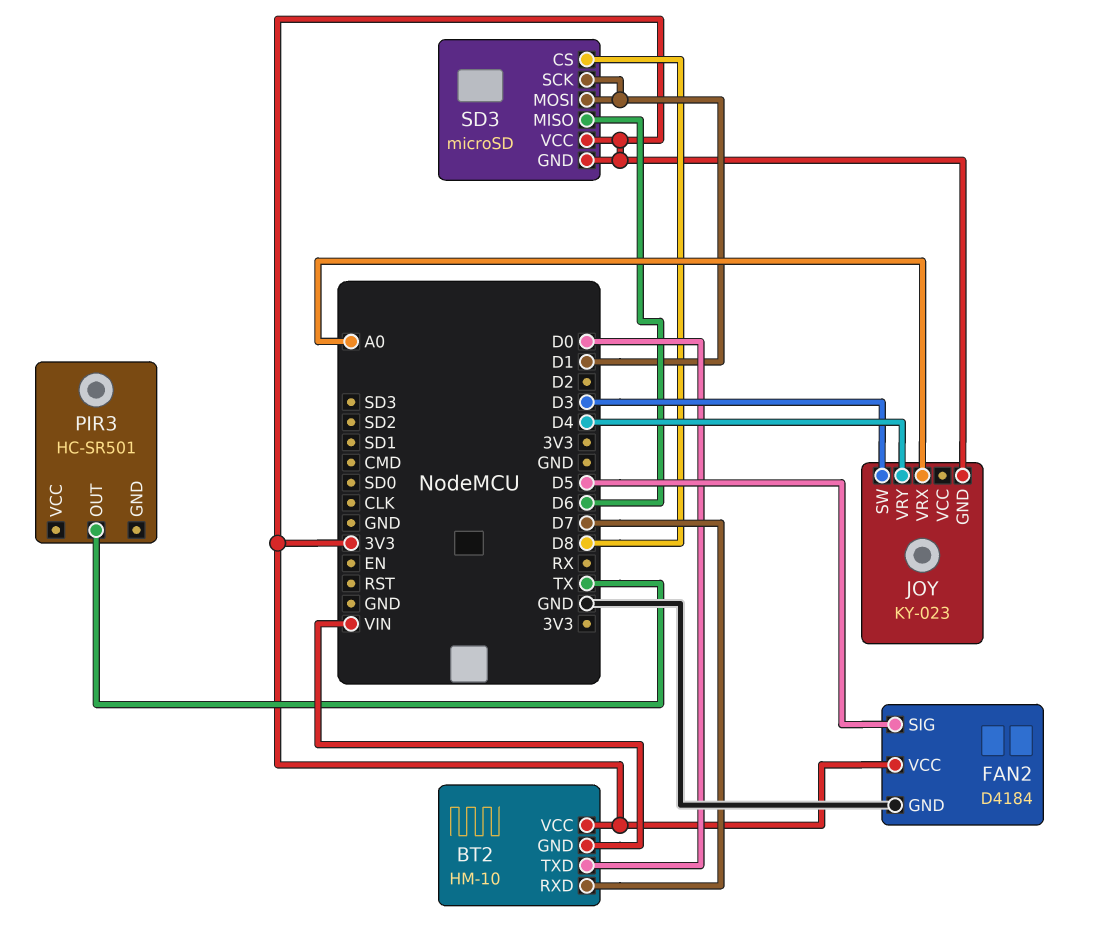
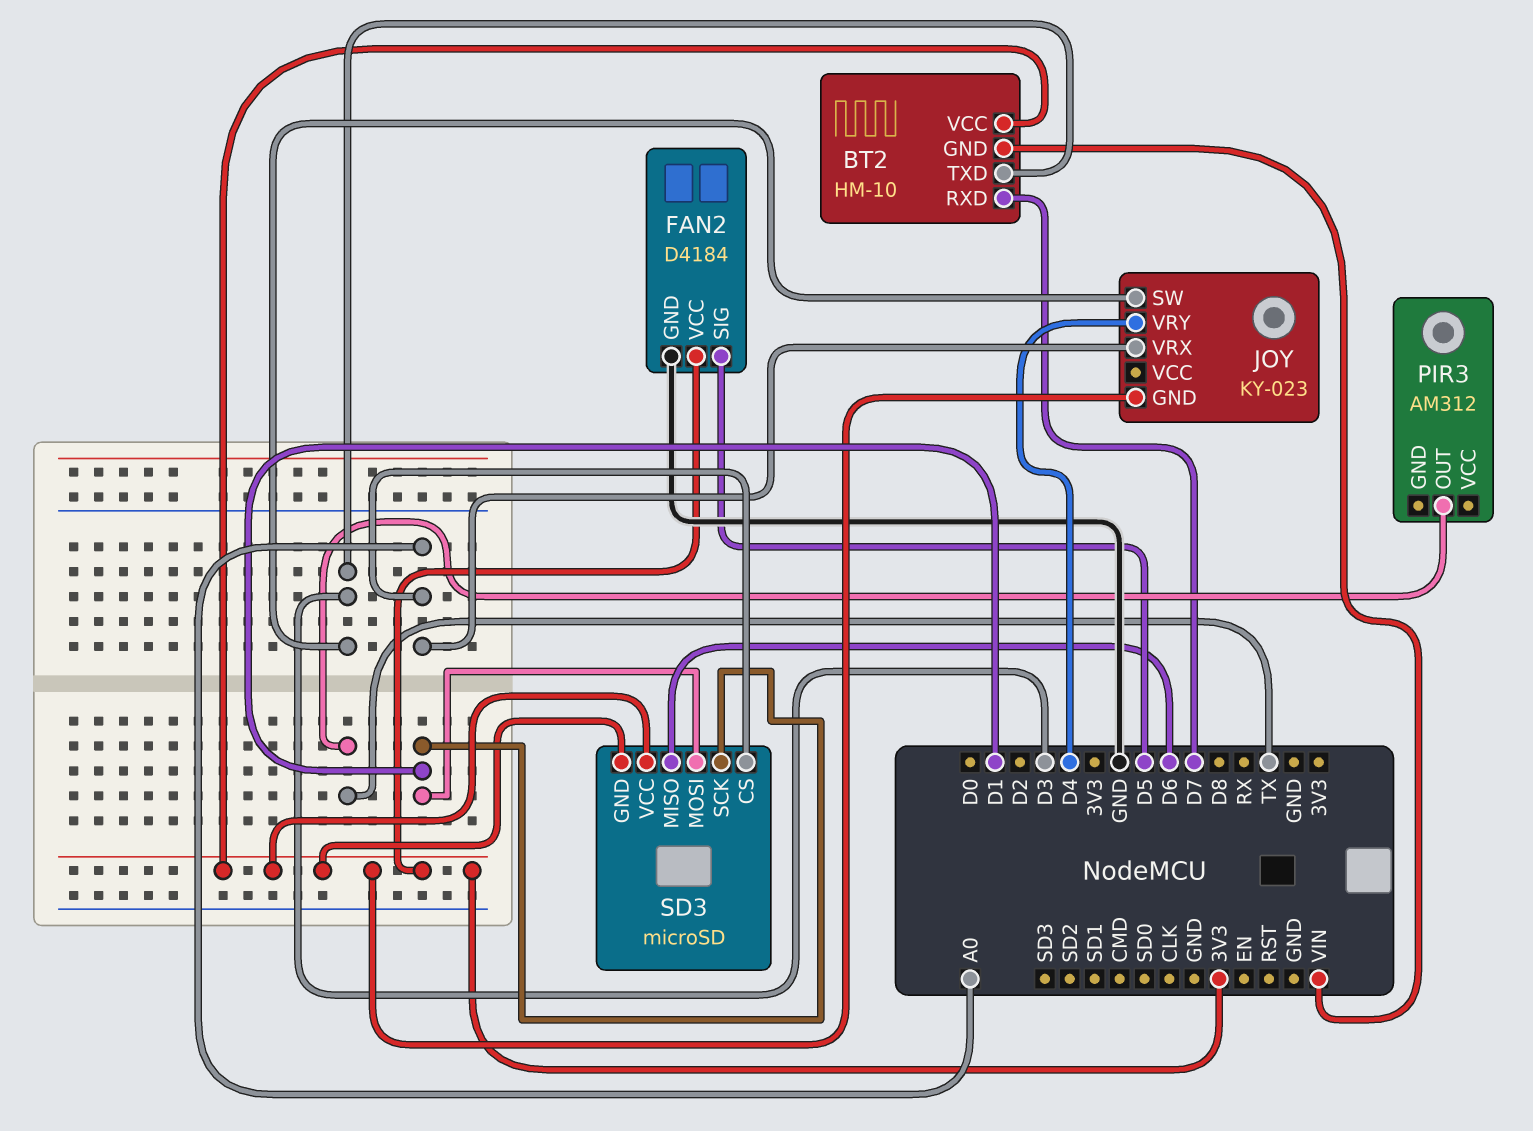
BT2 pin TXD: D0 -> D3
PIR3: HC-SR501 -> AM312
SD3 pin CS: D8 -> A0

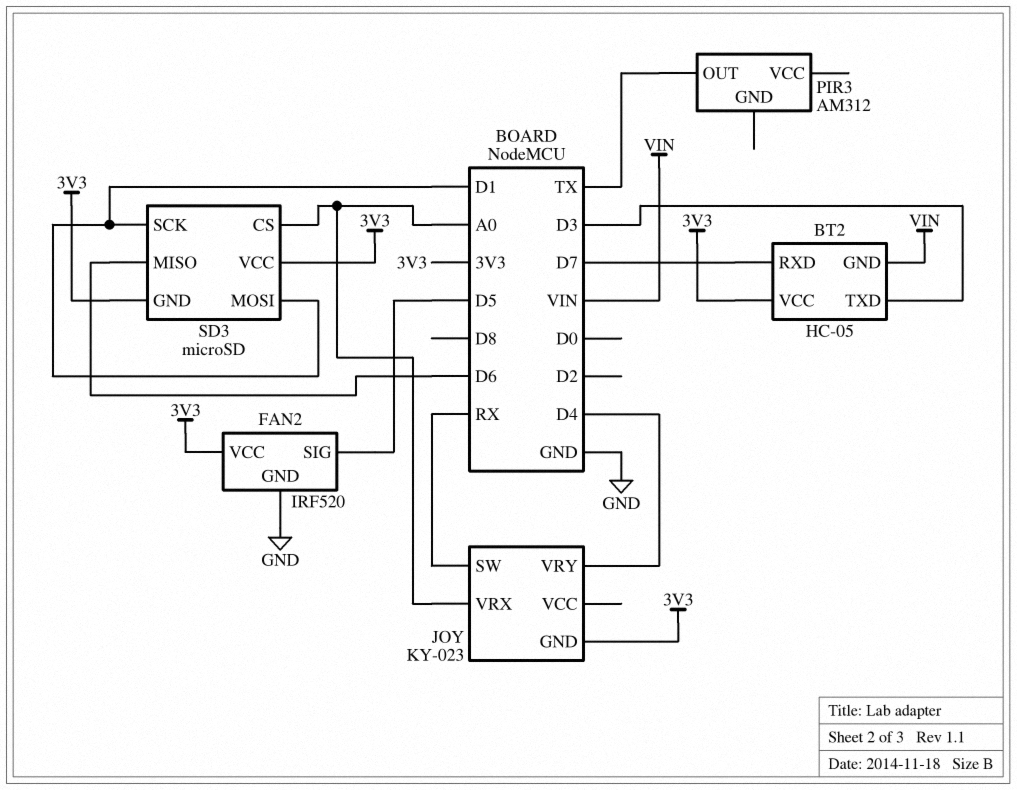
BT2: HM-10 -> HC-05
FAN2: D4184 -> IRF520
JOY pin SW: D3 -> RX

